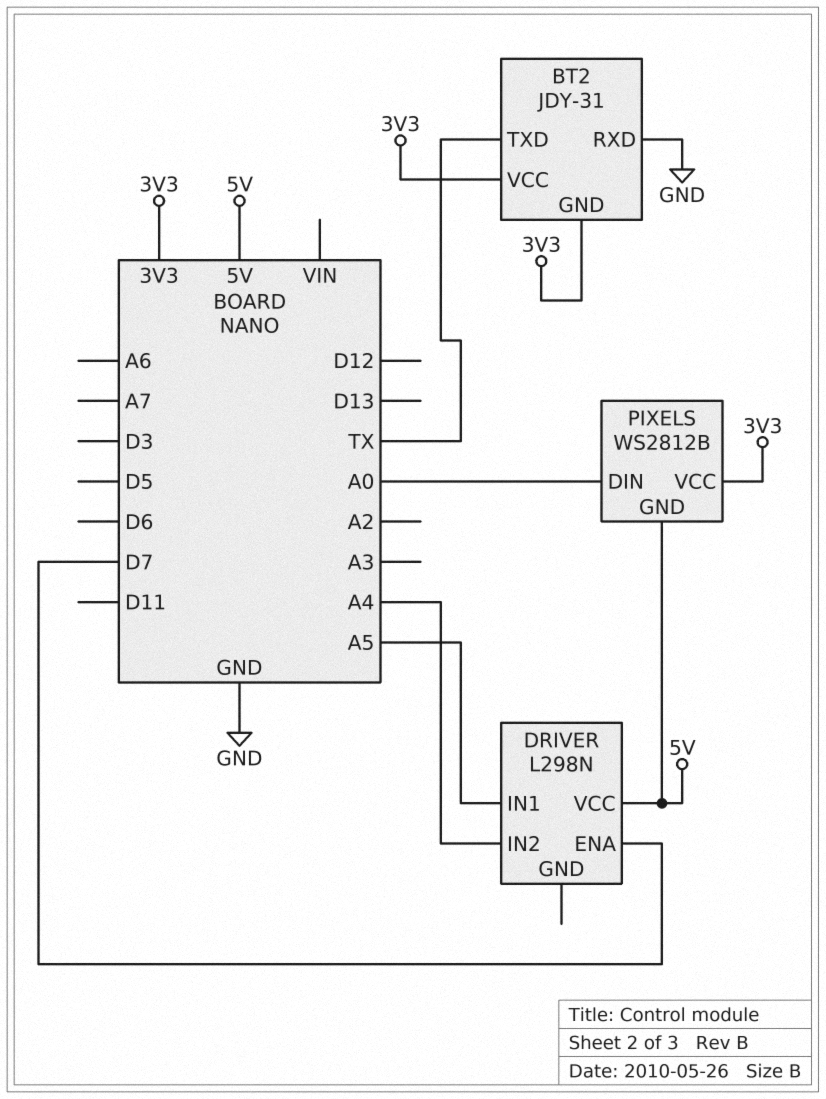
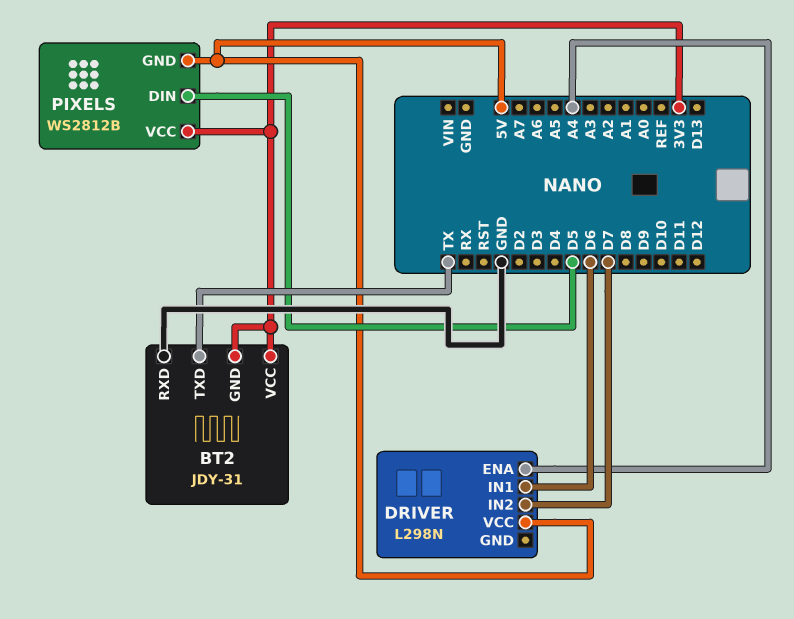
DRIVER pin ENA: D7 -> A4
DRIVER pin IN1: A5 -> D6
DRIVER pin IN2: A4 -> D7
PIXELS pin DIN: A0 -> D5

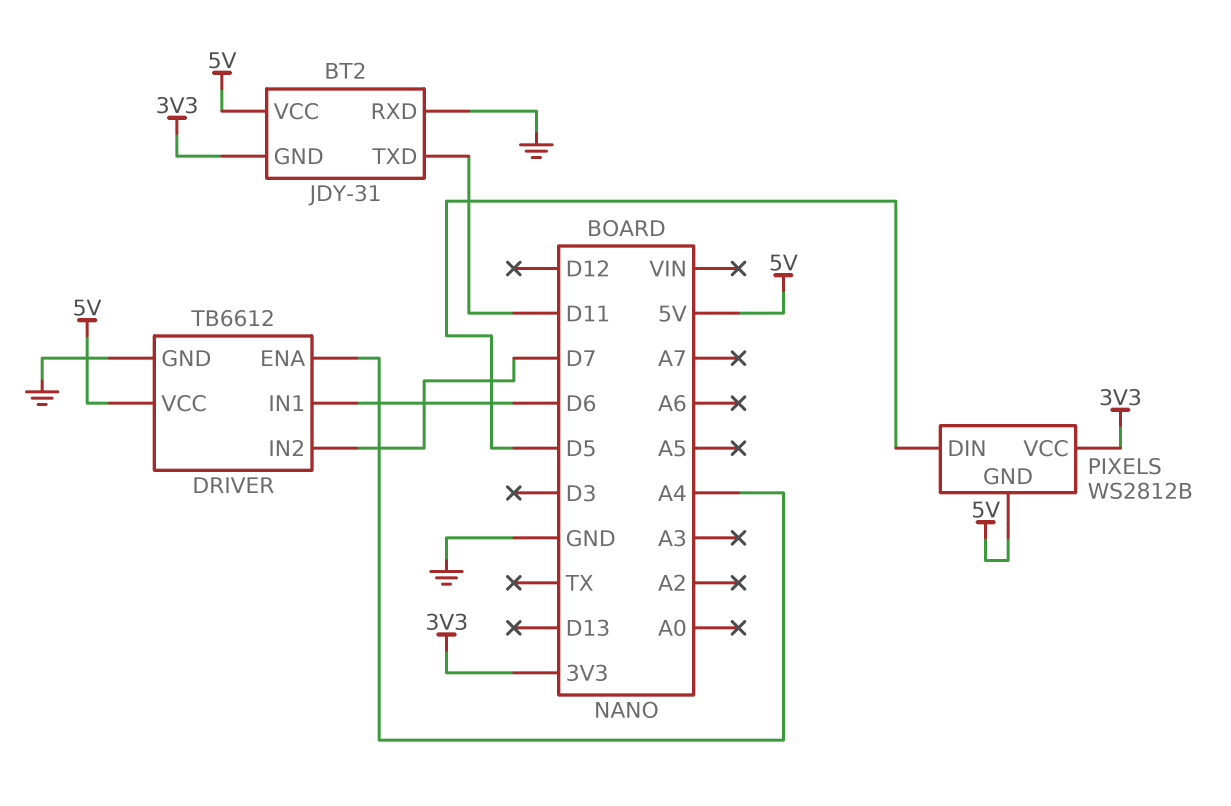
BT2 pin TXD: TX -> D11
BT2 pin VCC: 3V3 -> 5V
DRIVER: L298N -> TB6612
DRIVER pin GND: none -> GND

